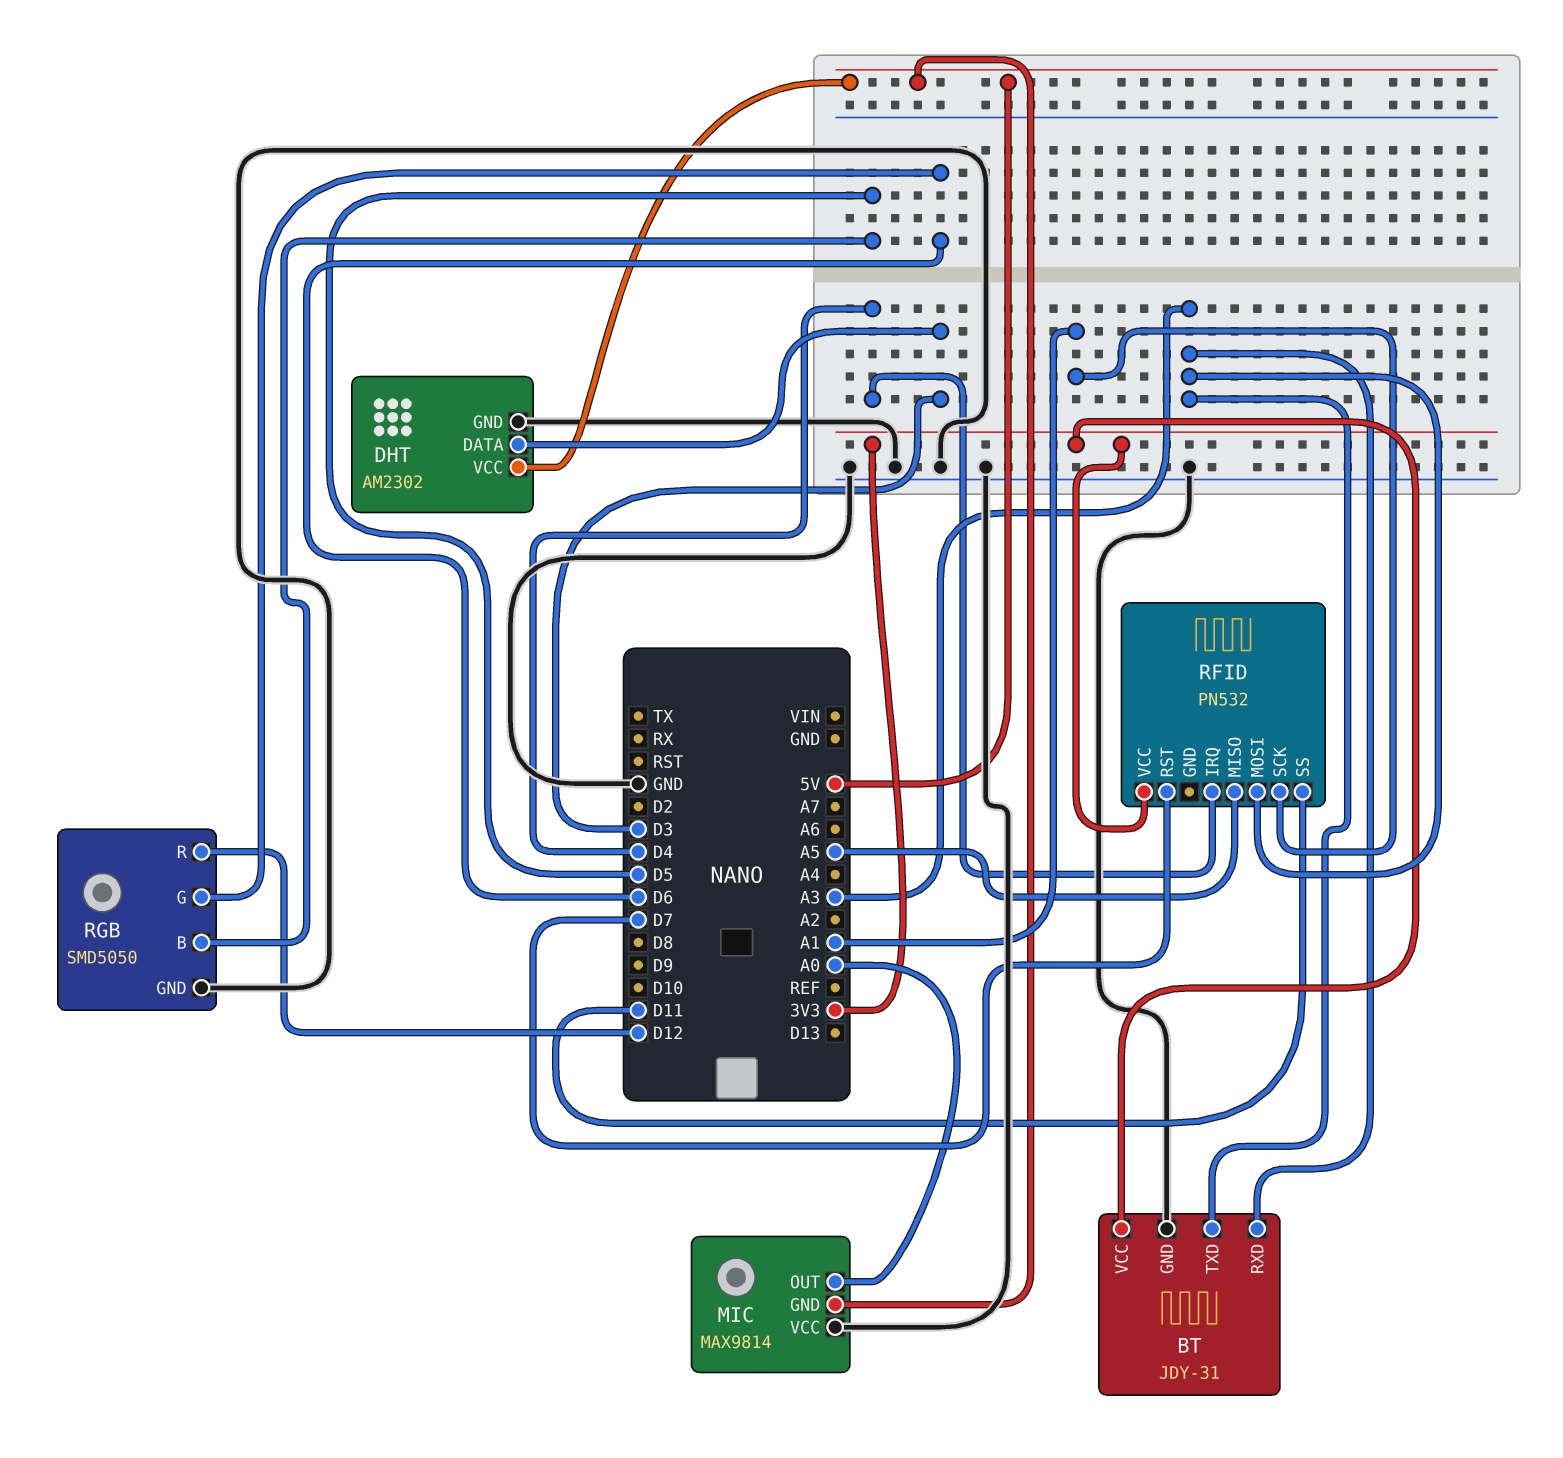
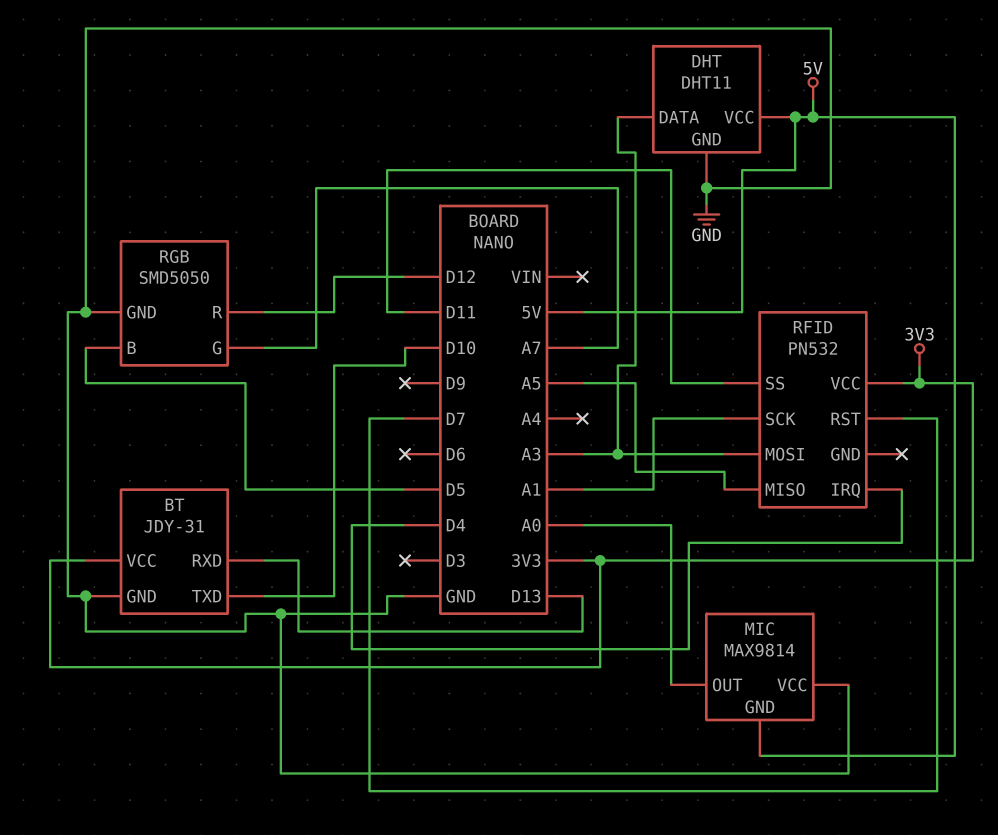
BT pin RXD: A3 -> D13
BT pin TXD: A3 -> D10
DHT: AM2302 -> DHT11
DHT pin DATA: D3 -> A3
RGB pin G: D6 -> A7

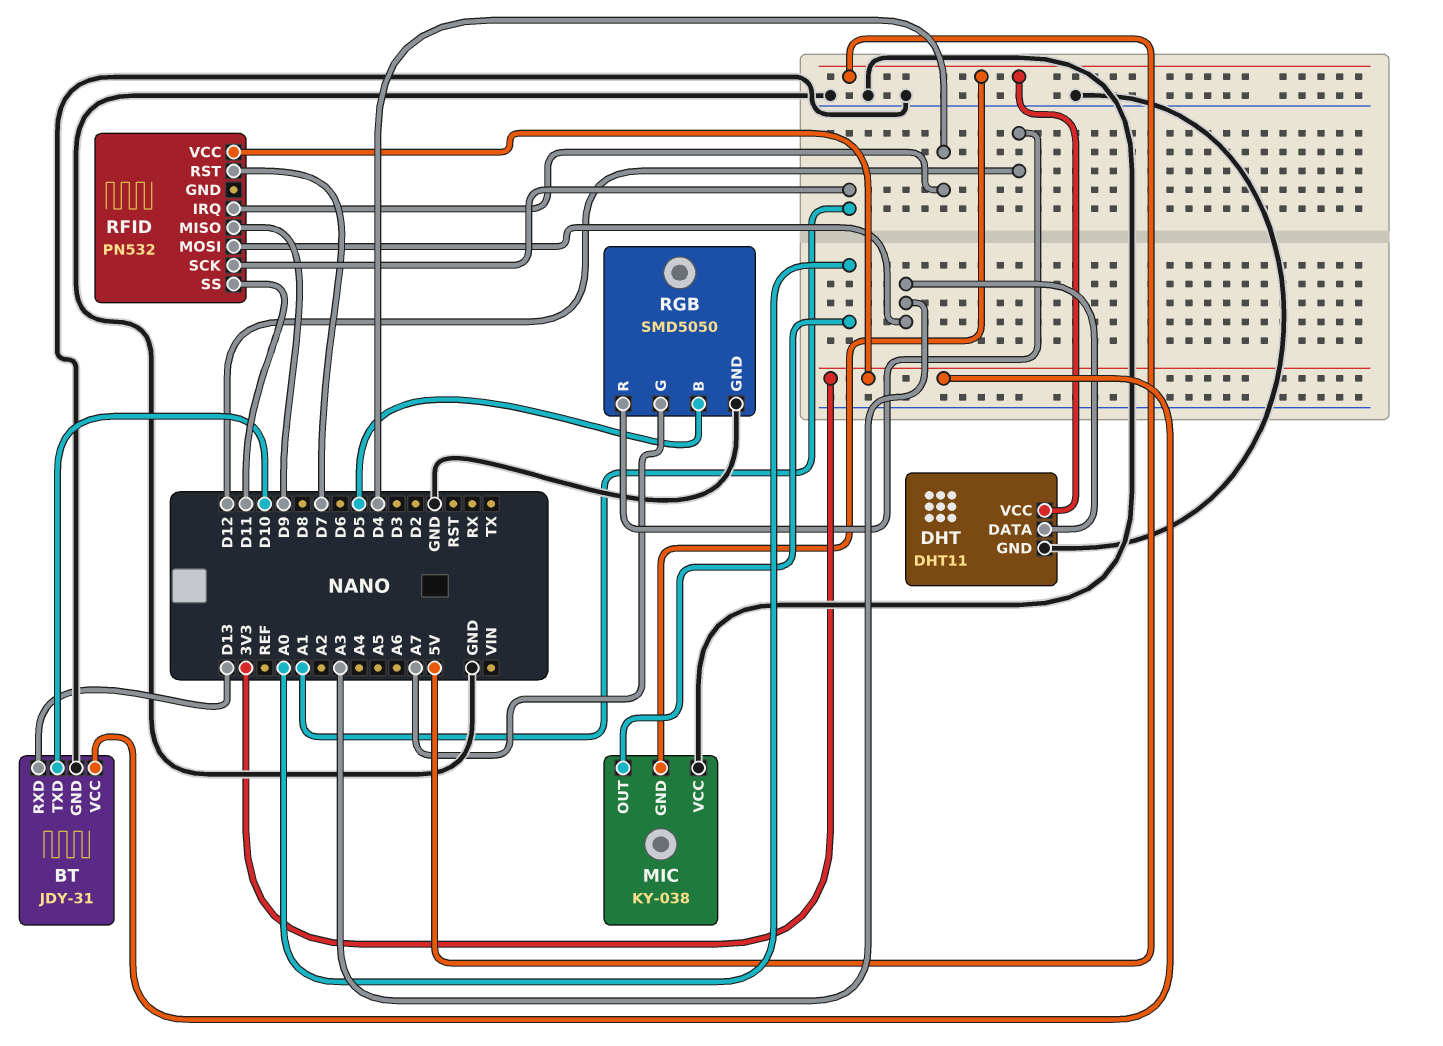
MIC: MAX9814 -> KY-038
RFID pin MISO: A5 -> D9

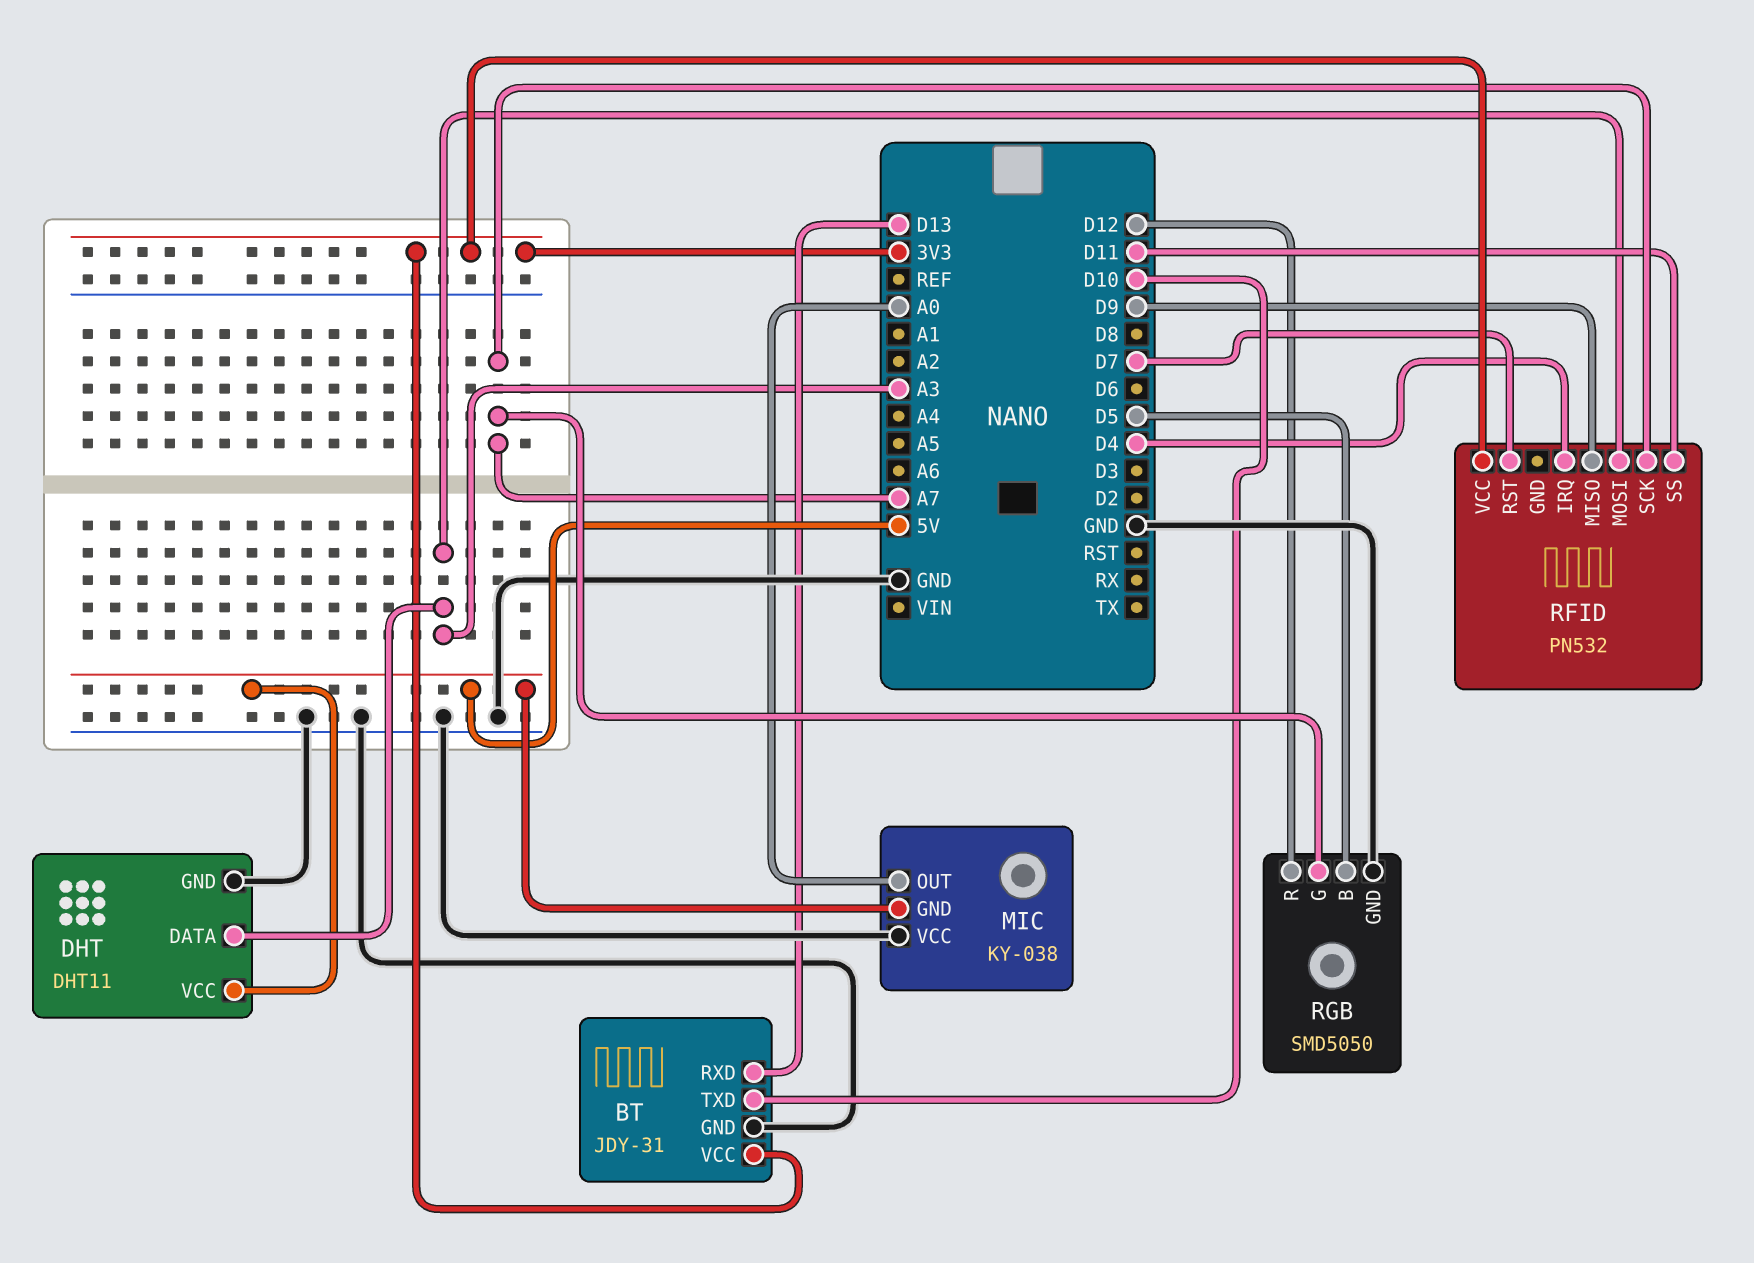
RFID pin SCK: A1 -> A7

